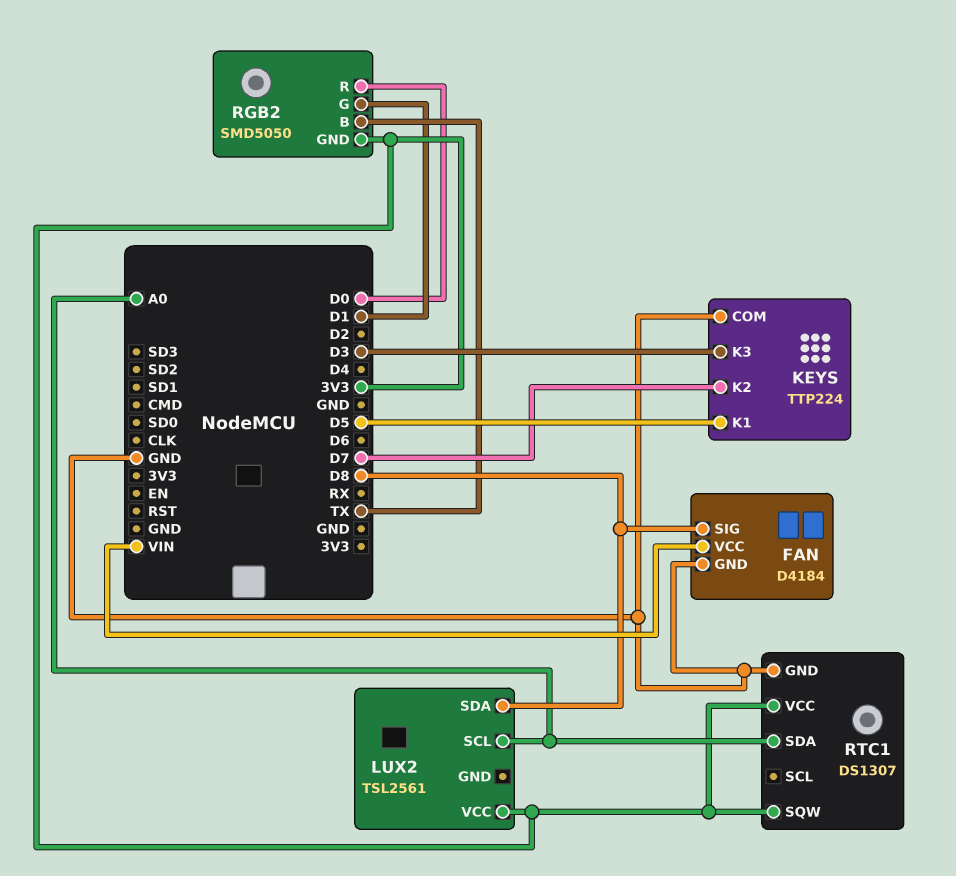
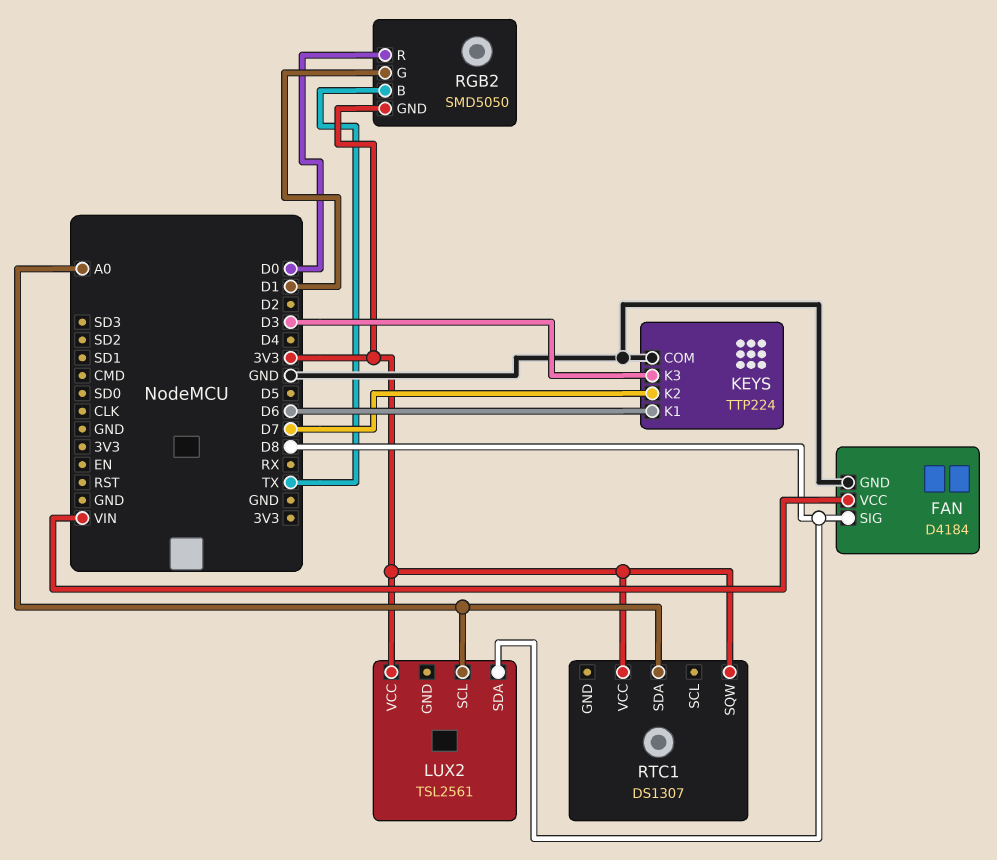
KEYS pin K1: D5 -> D6
RTC1 pin GND: GND -> none

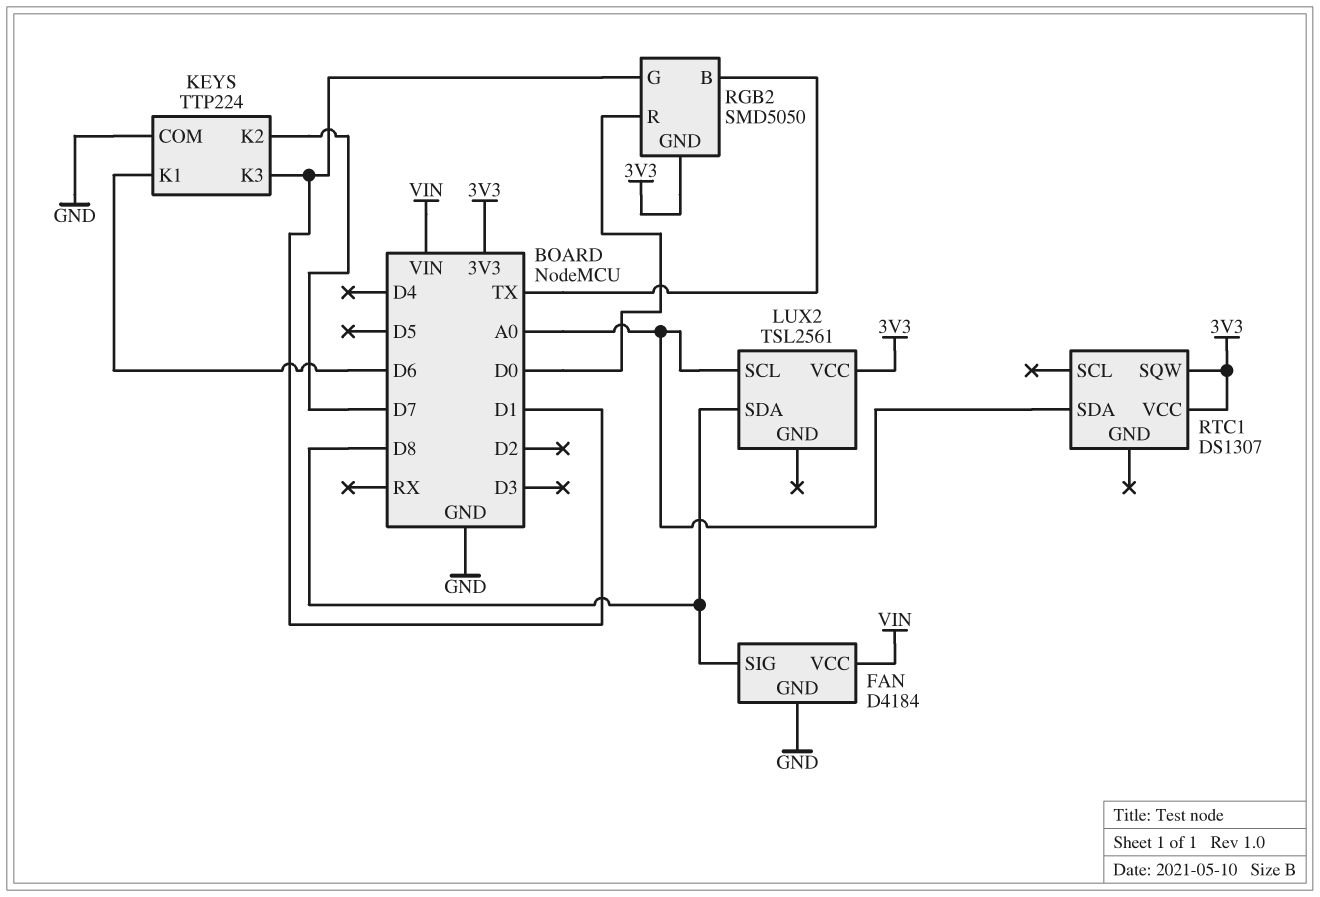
KEYS pin K3: D3 -> D1

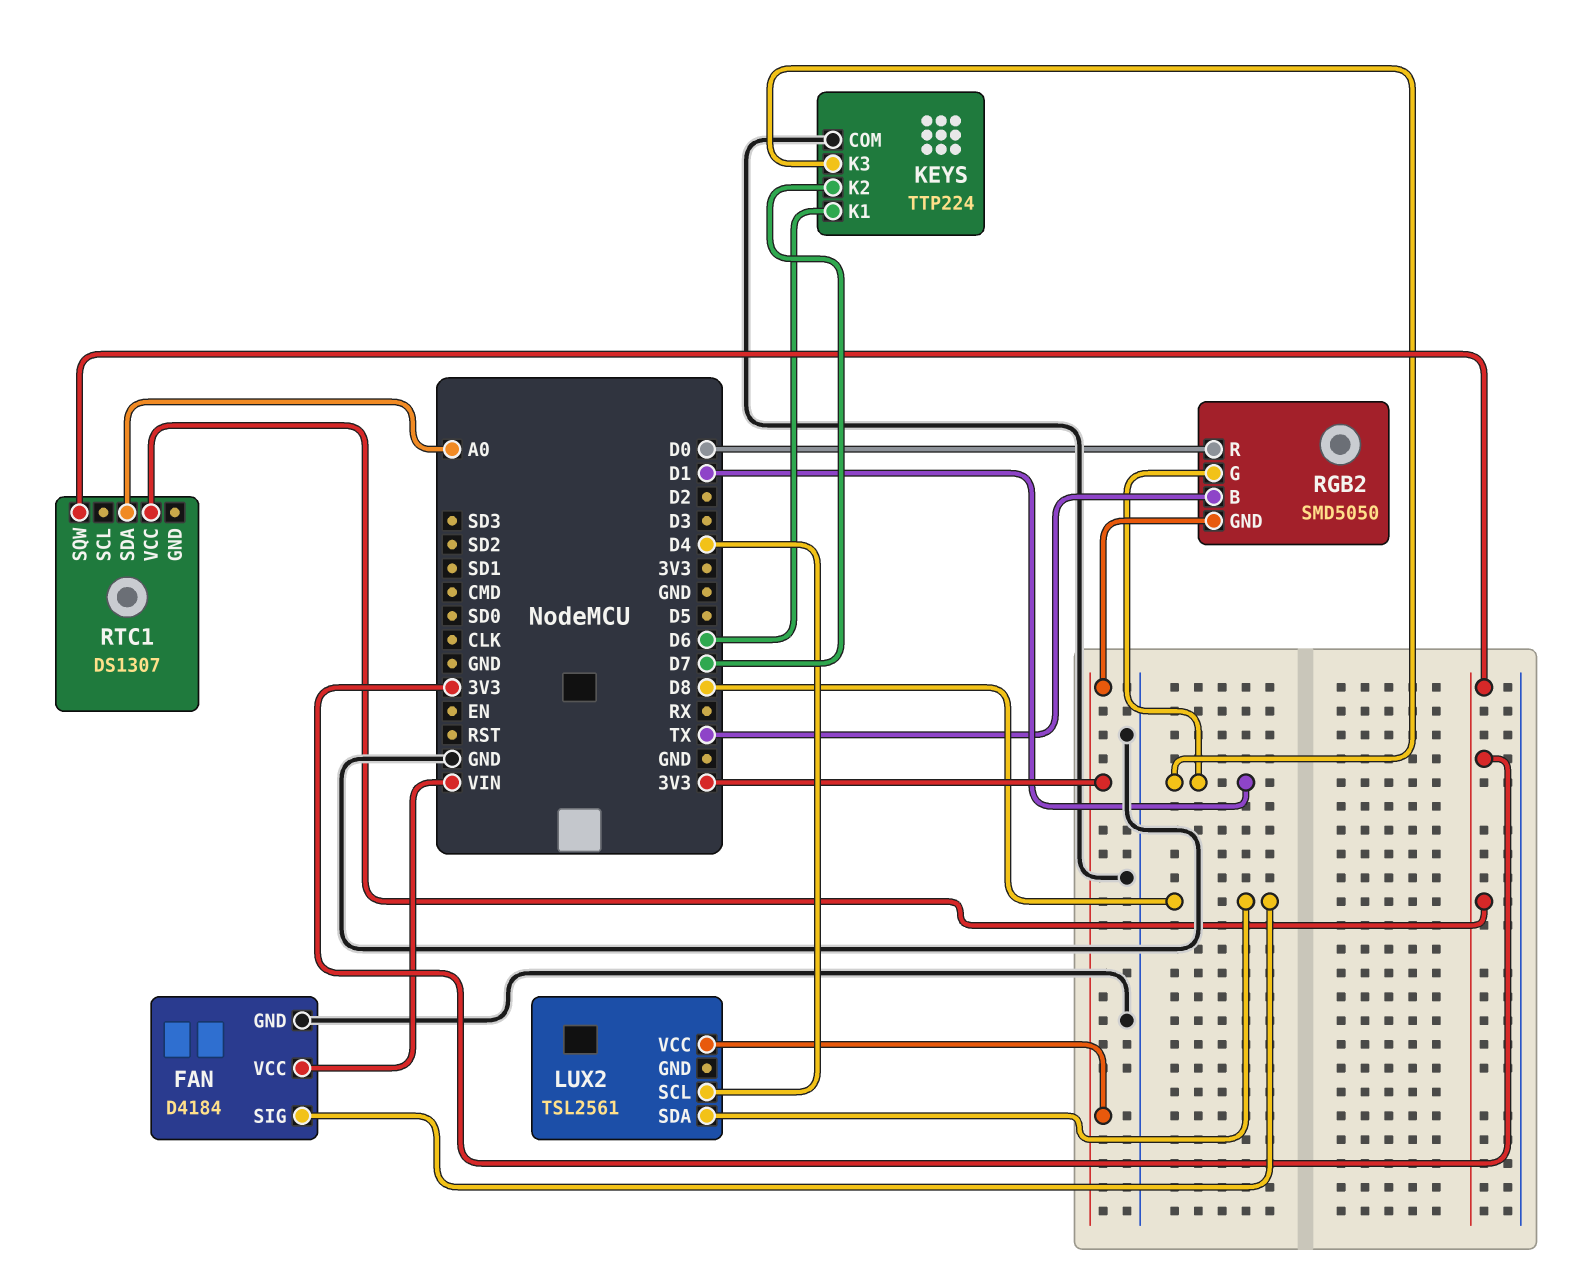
LUX2 pin SCL: A0 -> D4

